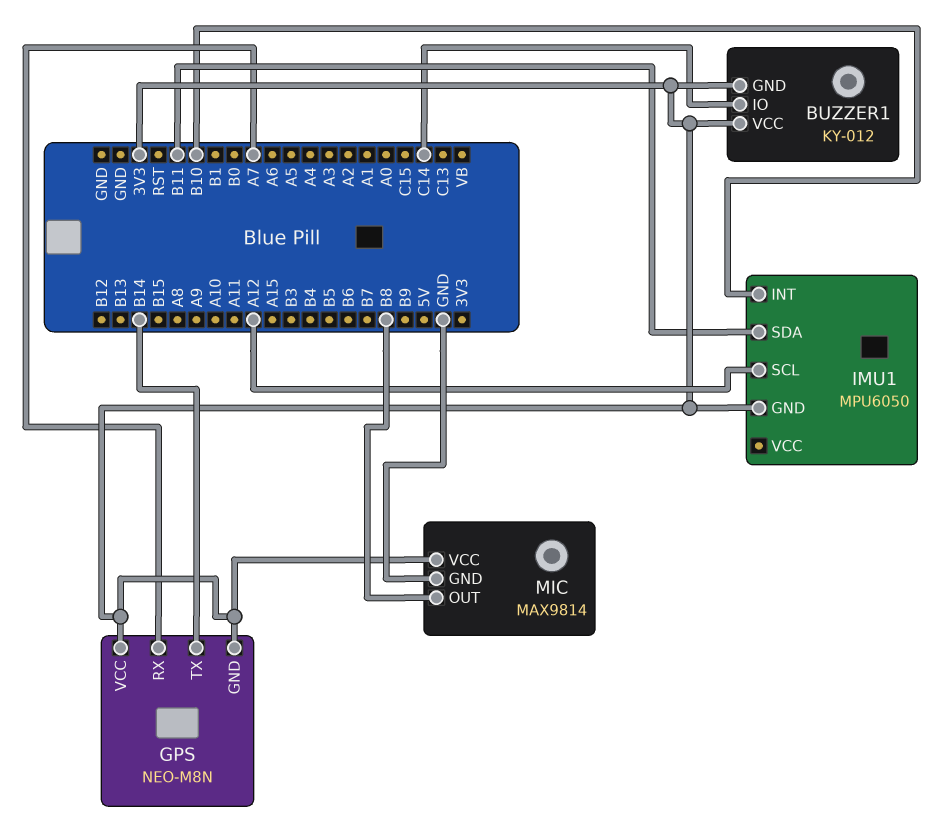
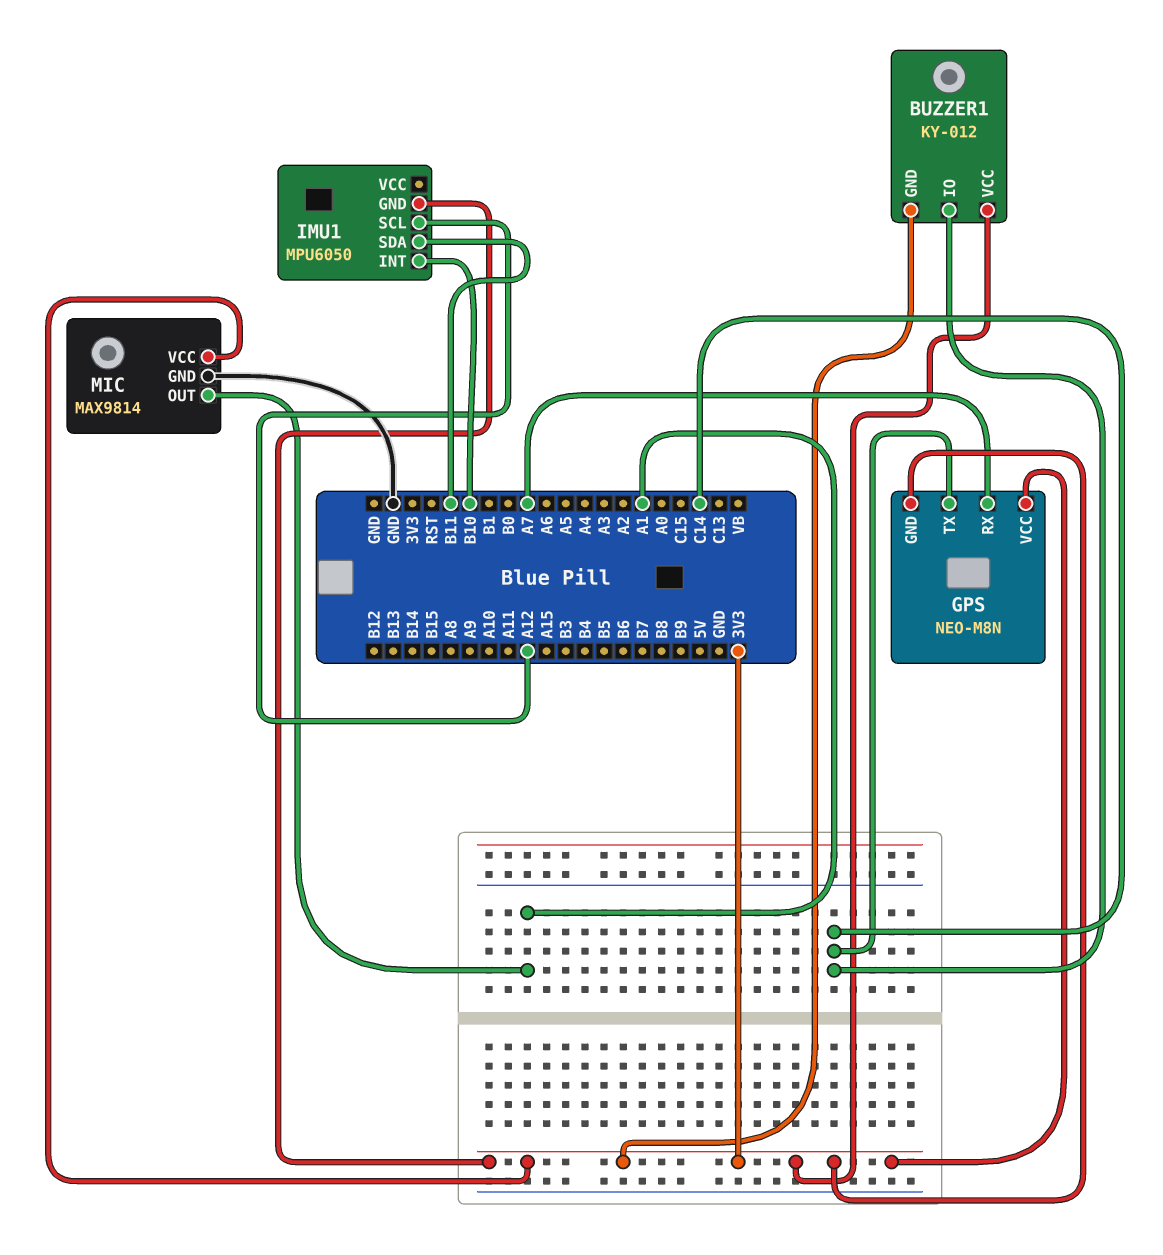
GPS pin TX: B14 -> C14
MIC pin OUT: B8 -> A1

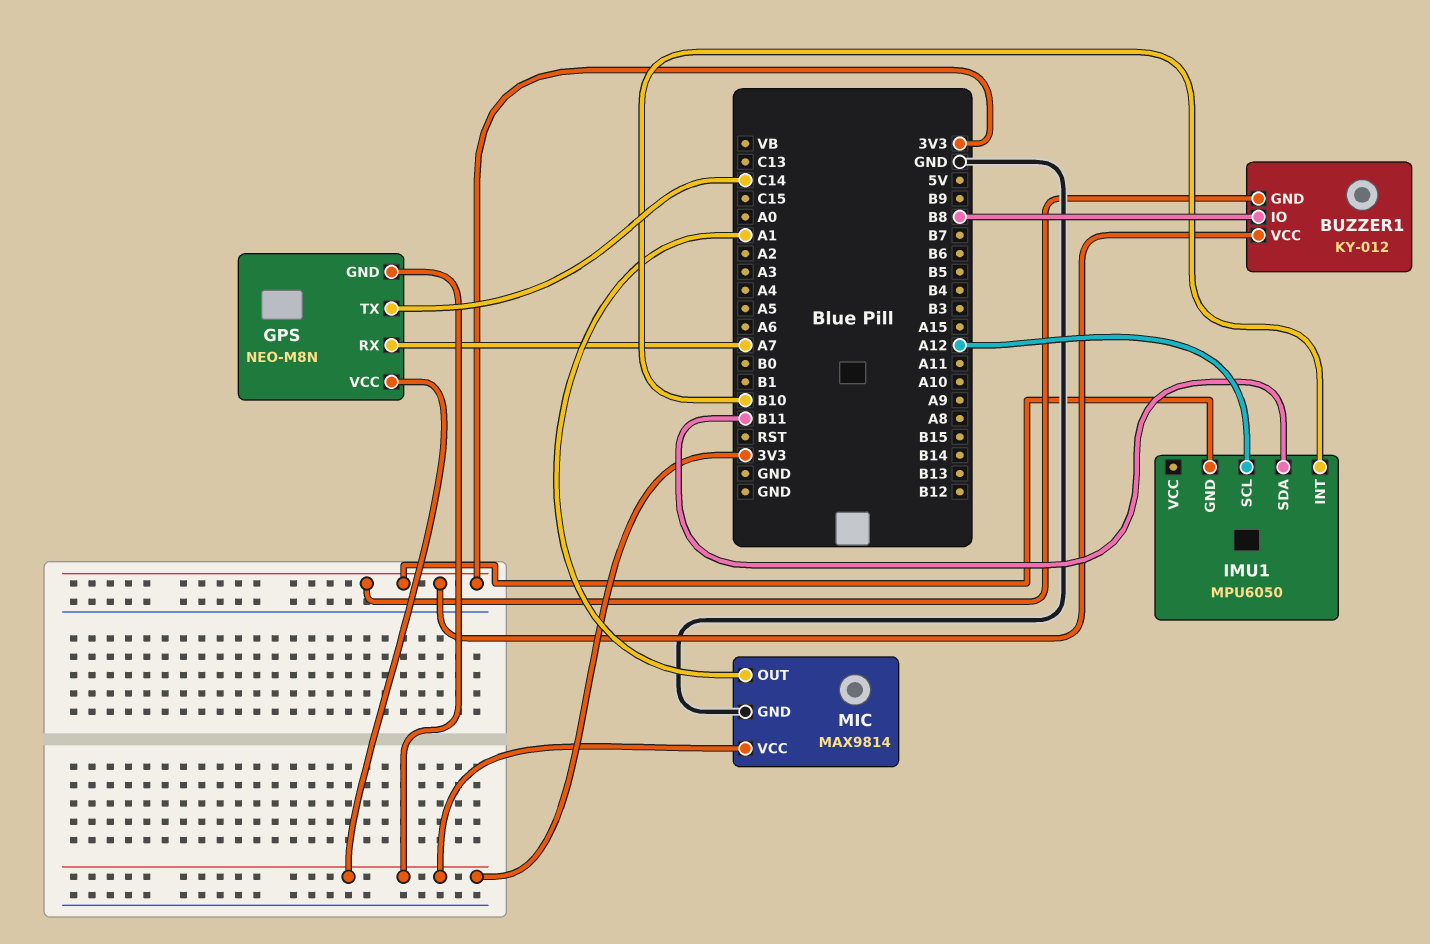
BUZZER1 pin IO: C14 -> B8

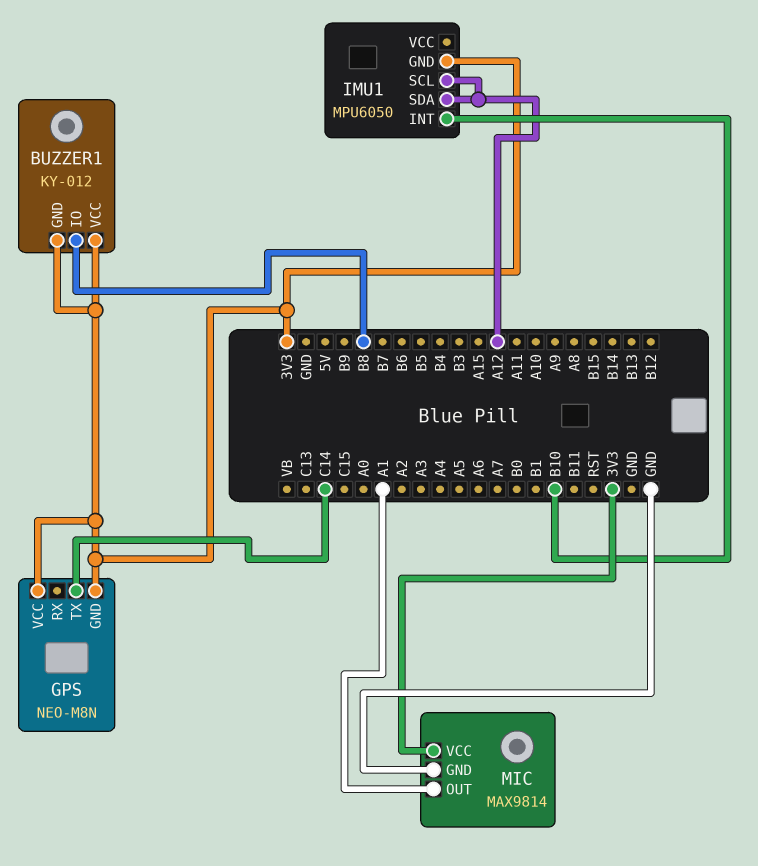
GPS pin RX: A7 -> none
IMU1 pin SDA: B11 -> A12

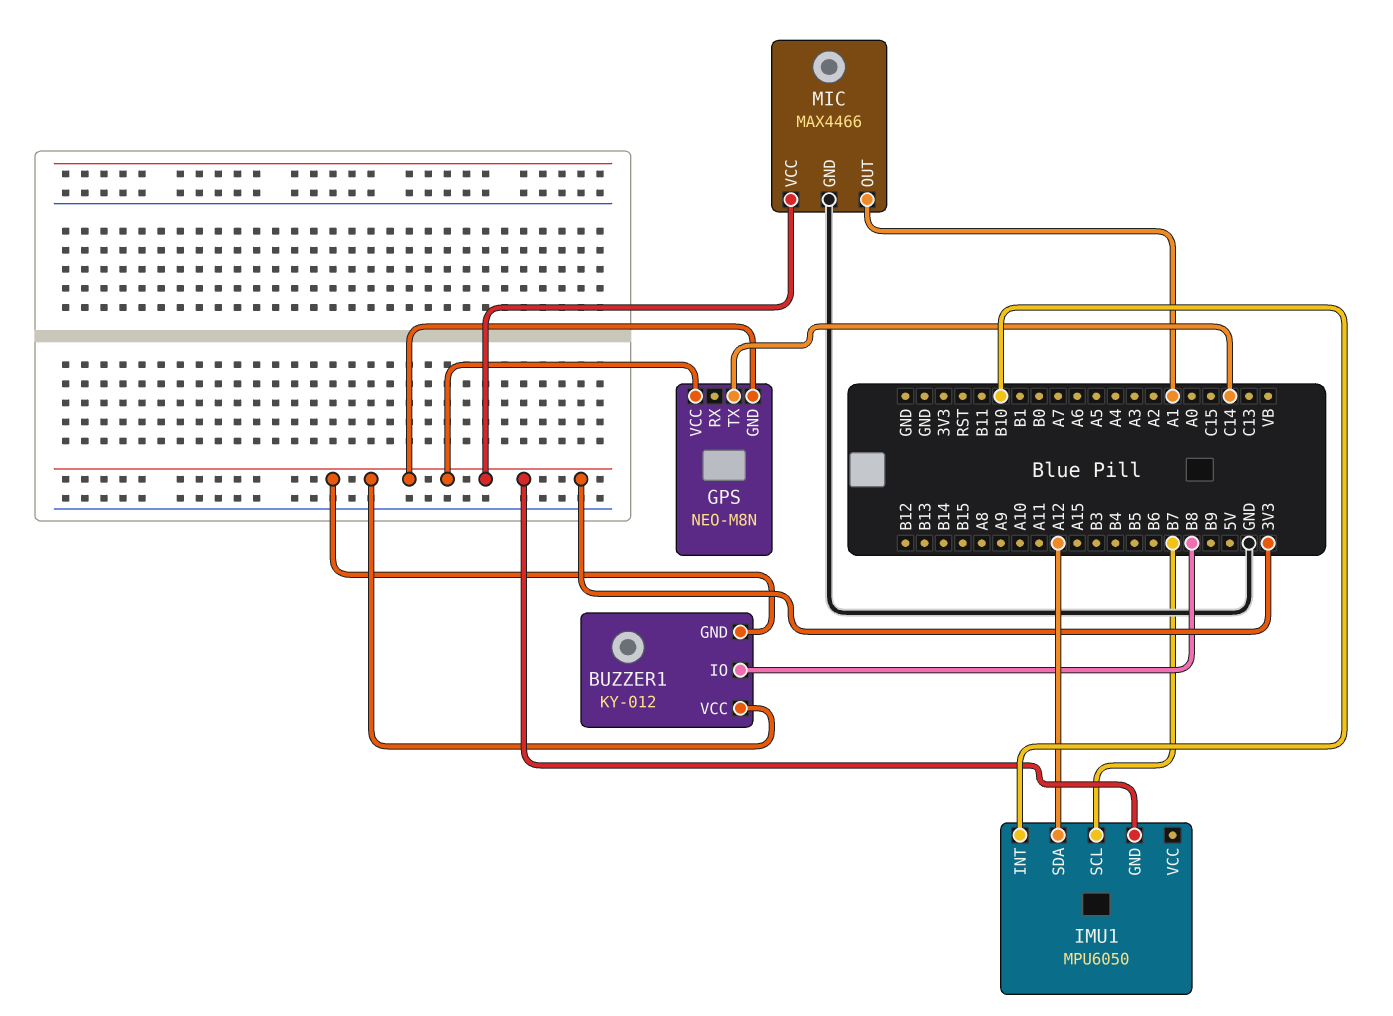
IMU1 pin SCL: A12 -> B7
MIC: MAX9814 -> MAX4466

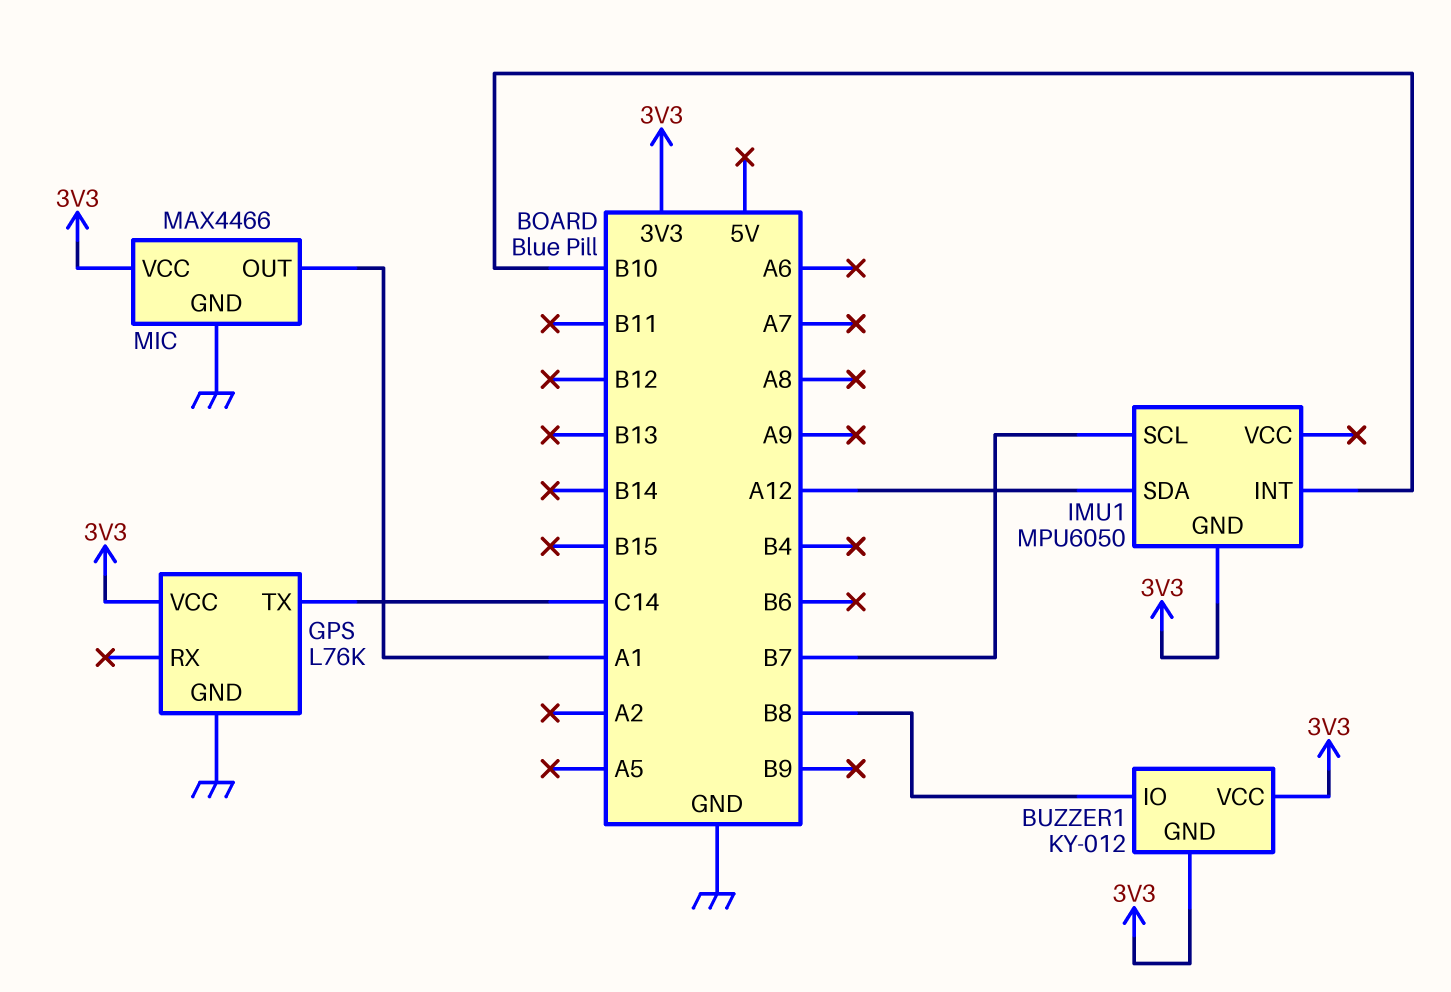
GPS: NEO-M8N -> L76K
GPS pin GND: 3V3 -> GND

